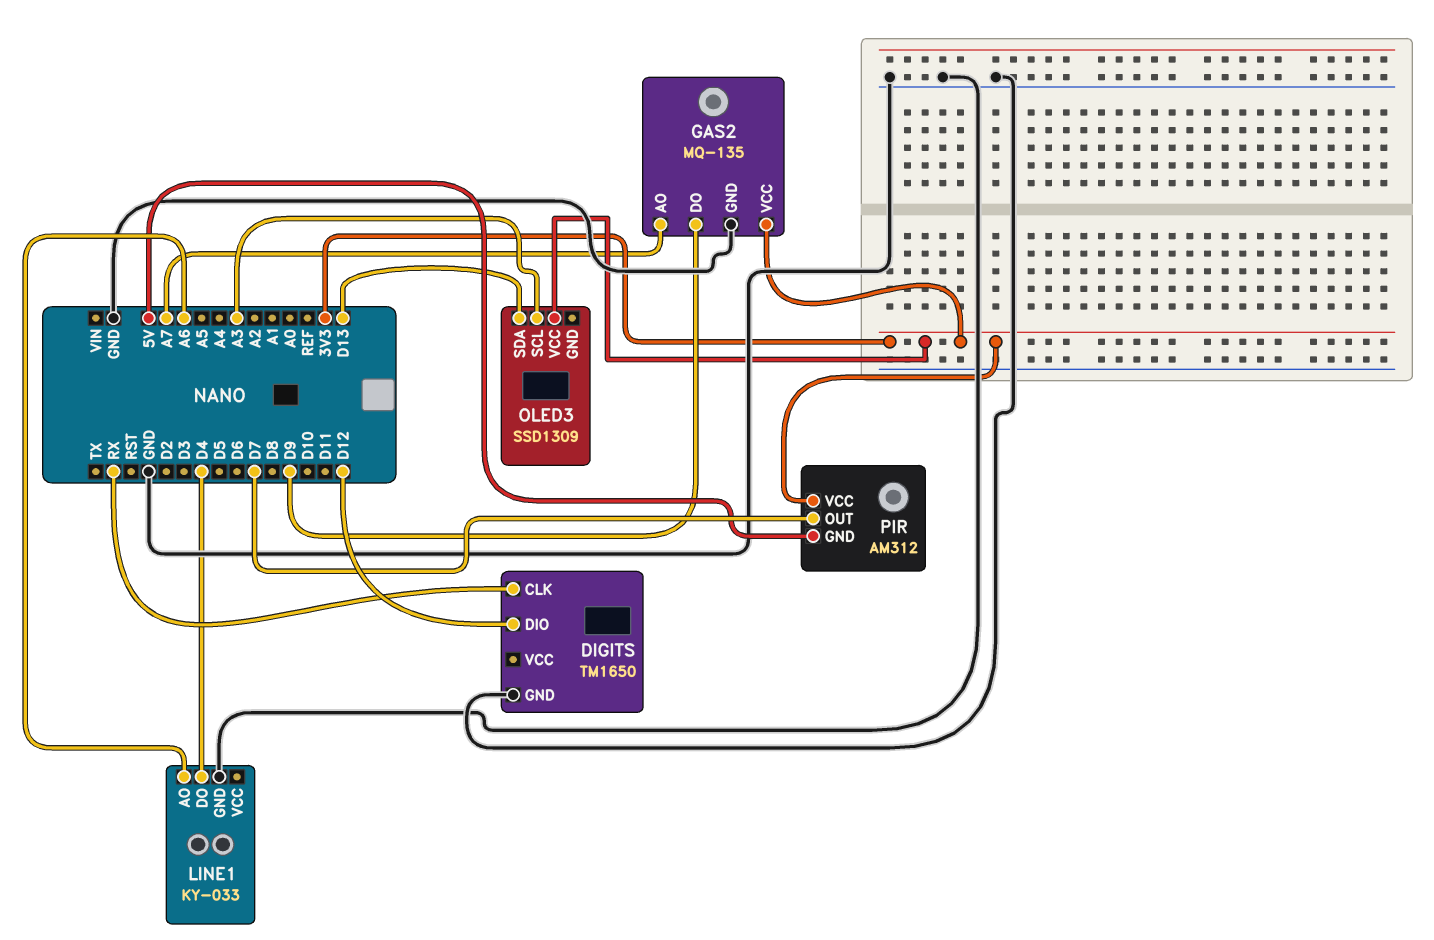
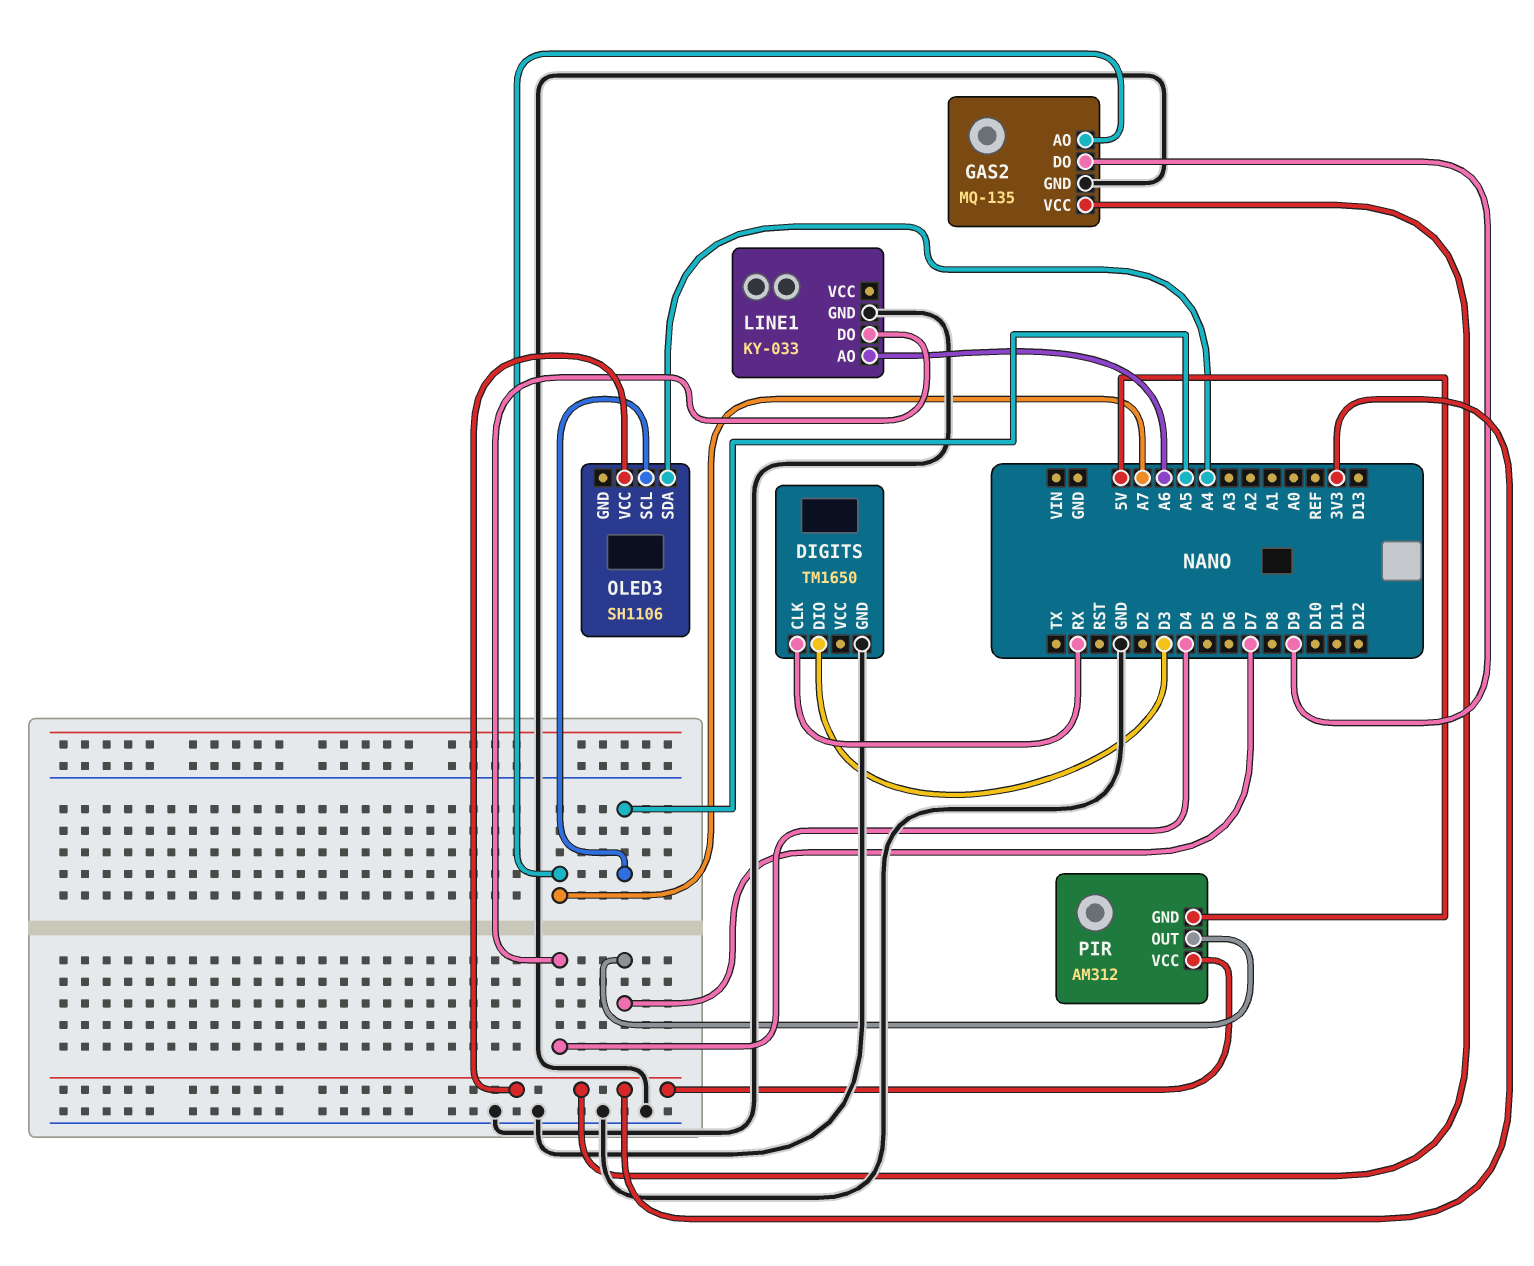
DIGITS pin DIO: D12 -> D3
OLED3: SSD1309 -> SH1106
OLED3 pin SCL: A3 -> A5
OLED3 pin SDA: D13 -> A4

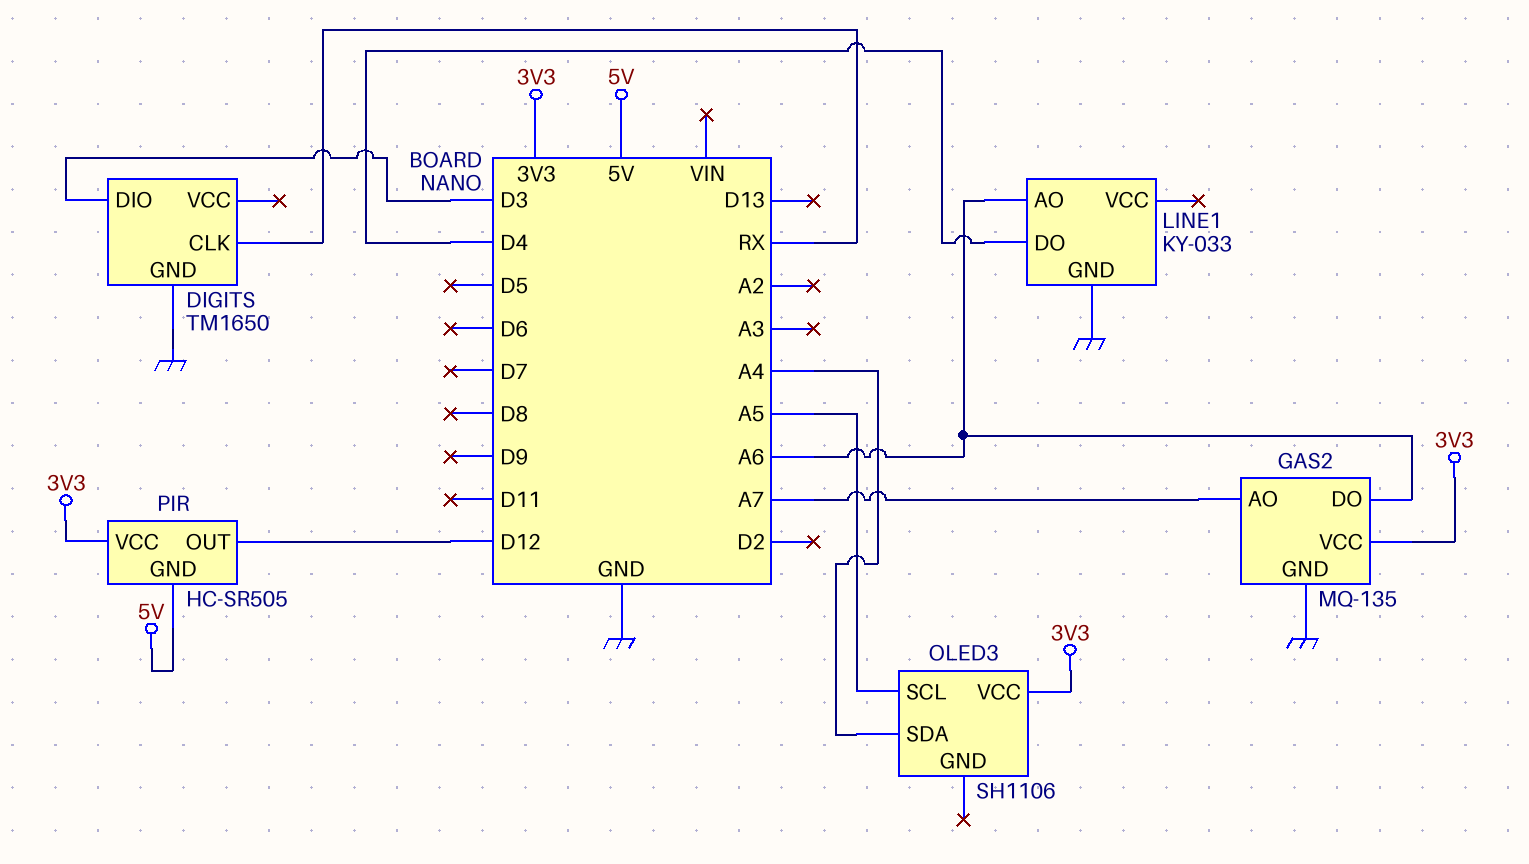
GAS2 pin DO: D9 -> A6
PIR: AM312 -> HC-SR505
PIR pin OUT: D7 -> D12

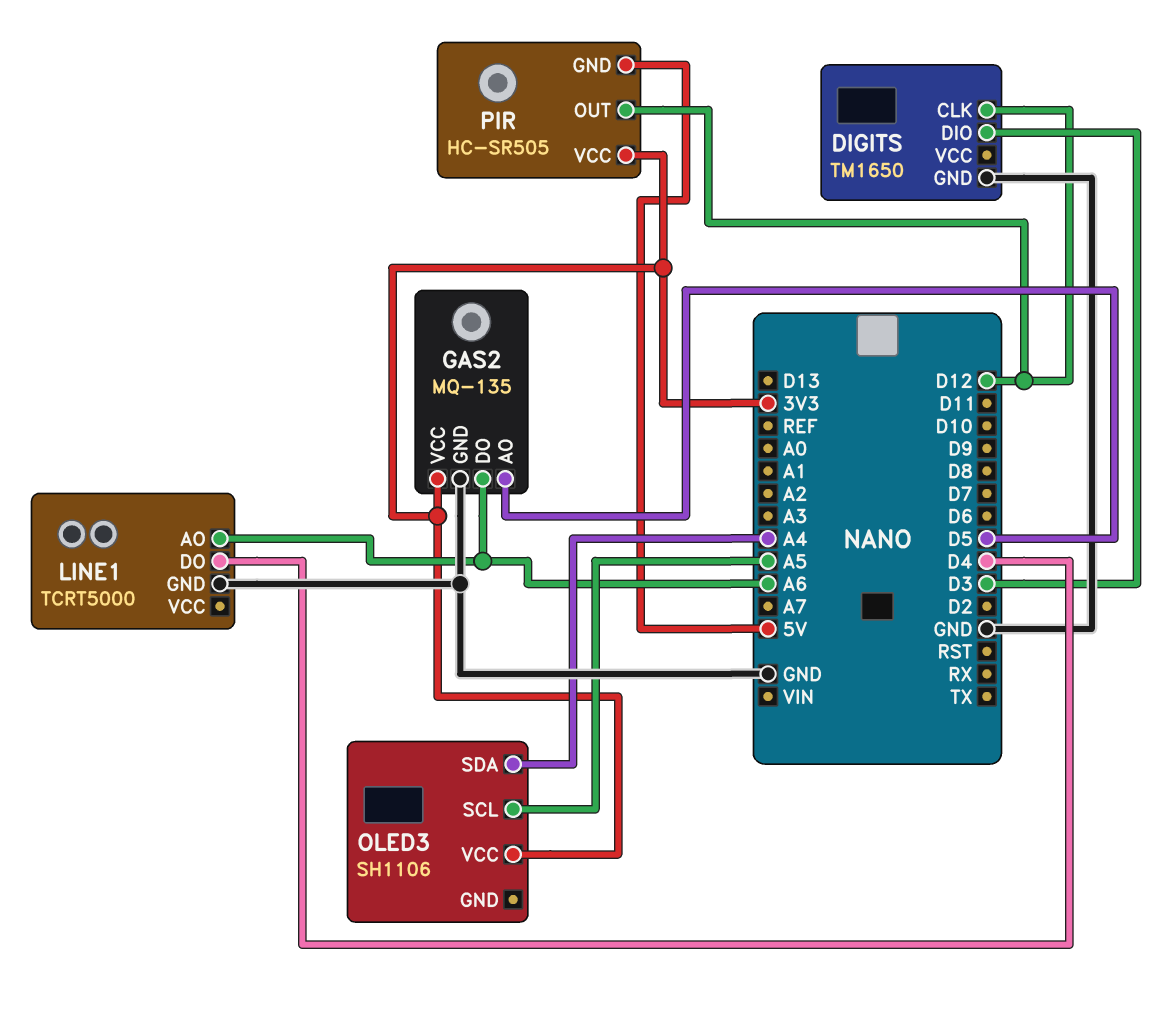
DIGITS pin CLK: RX -> D12
GAS2 pin AO: A7 -> D5
LINE1: KY-033 -> TCRT5000

